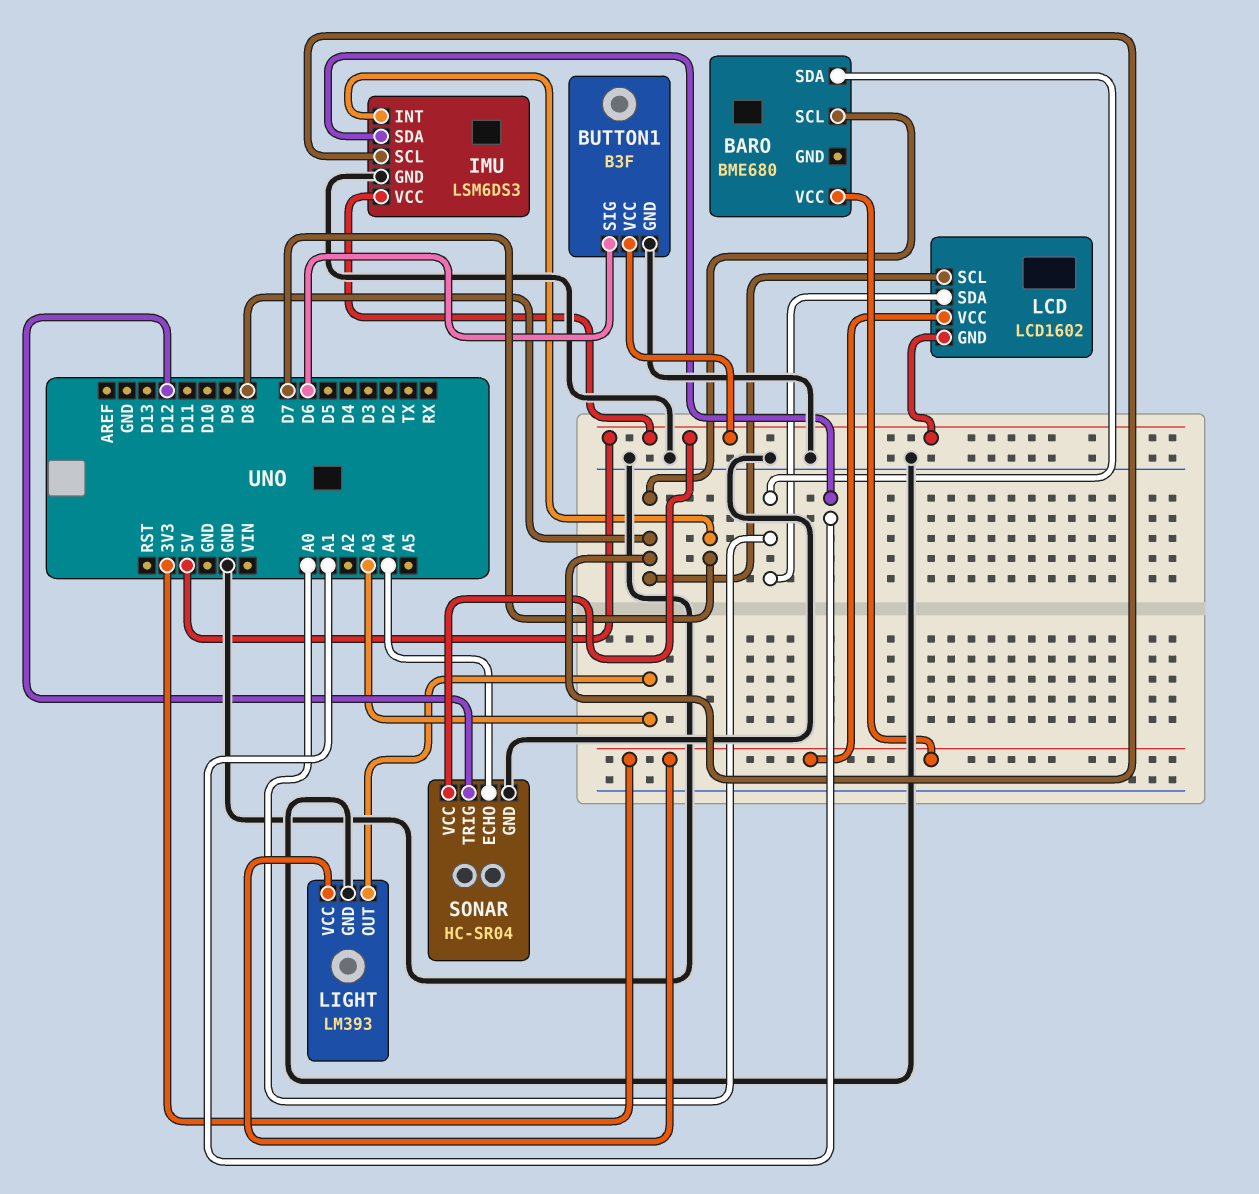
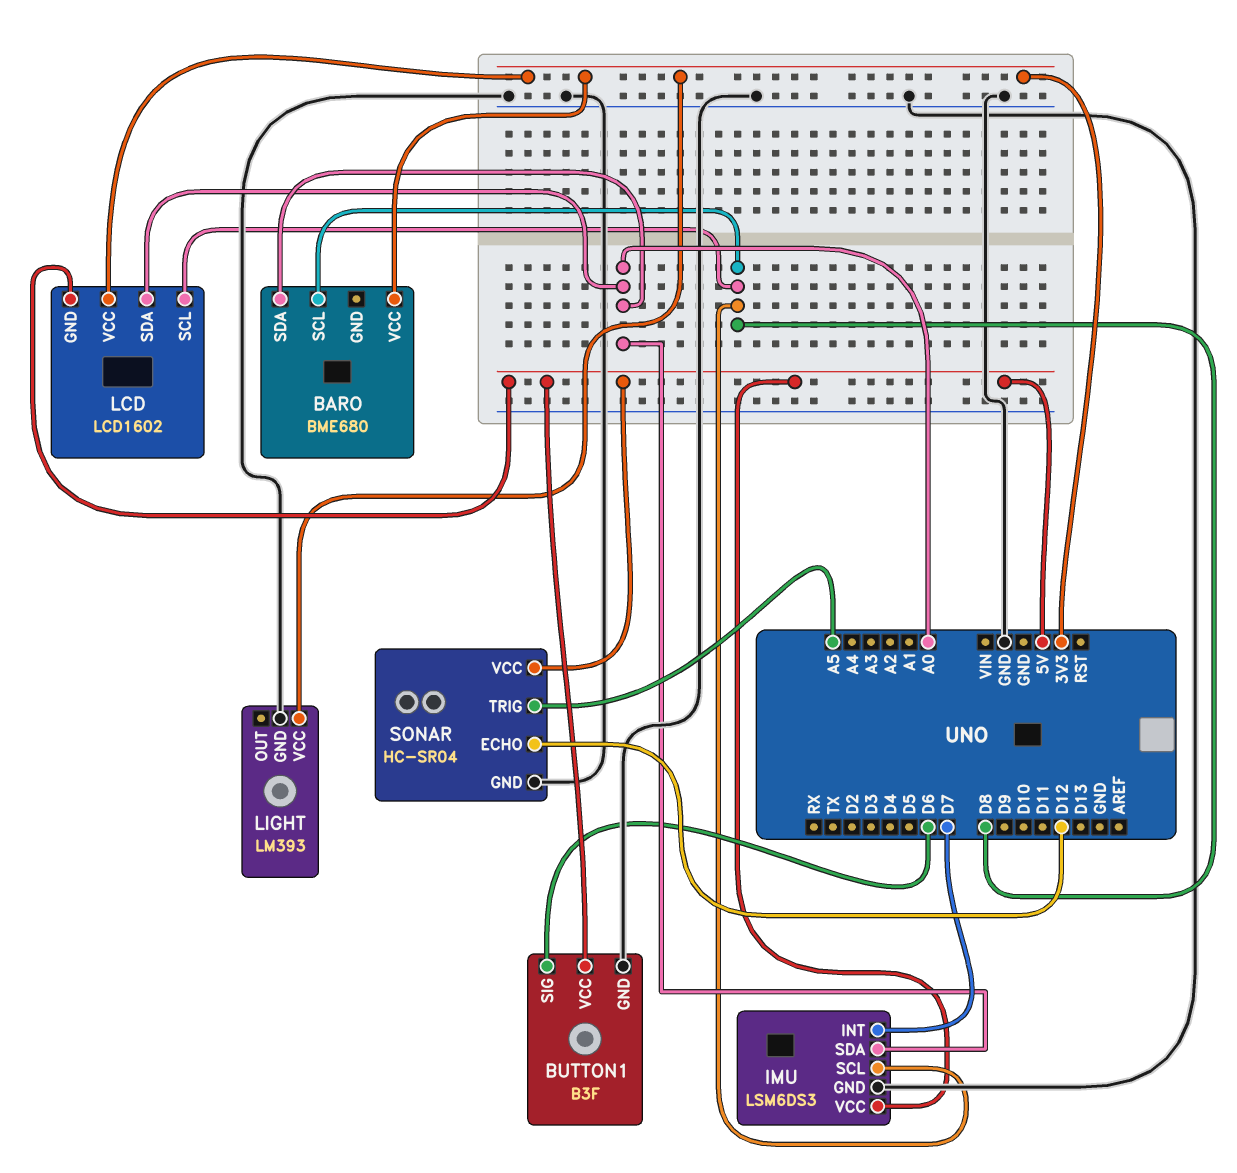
IMU pin SDA: A1 -> A0
LIGHT pin OUT: A3 -> none
SONAR pin ECHO: A4 -> D12
SONAR pin TRIG: D12 -> A5

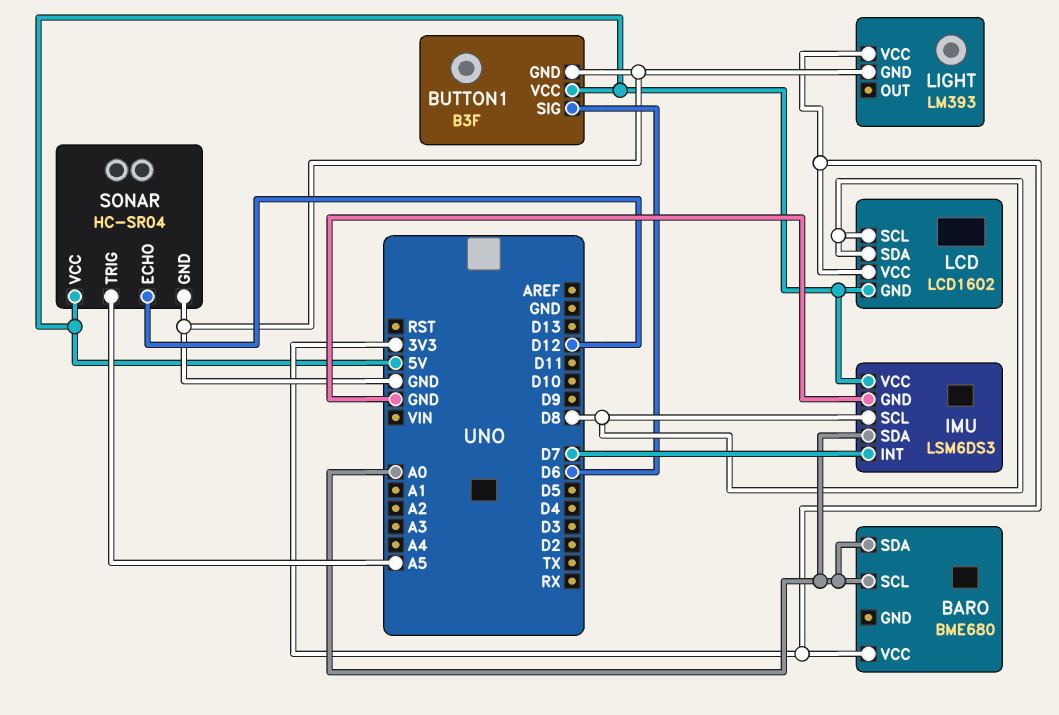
BARO pin SCL: D8 -> A0
LCD pin SDA: A0 -> D8

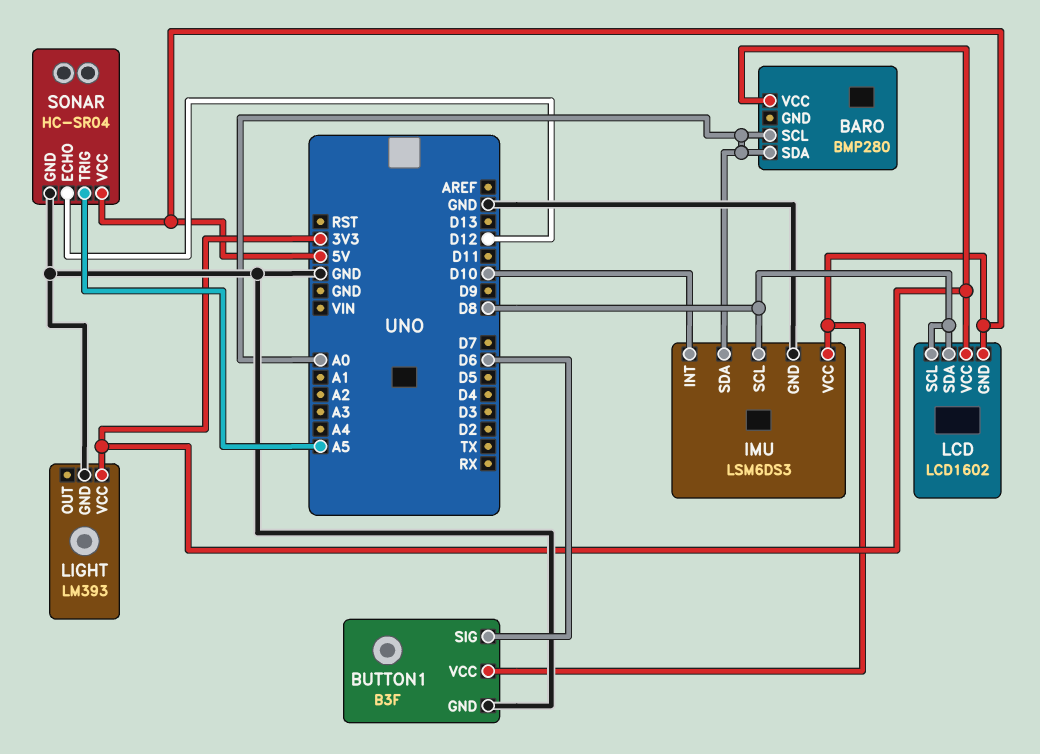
BARO: BME680 -> BMP280
IMU pin INT: D7 -> D10

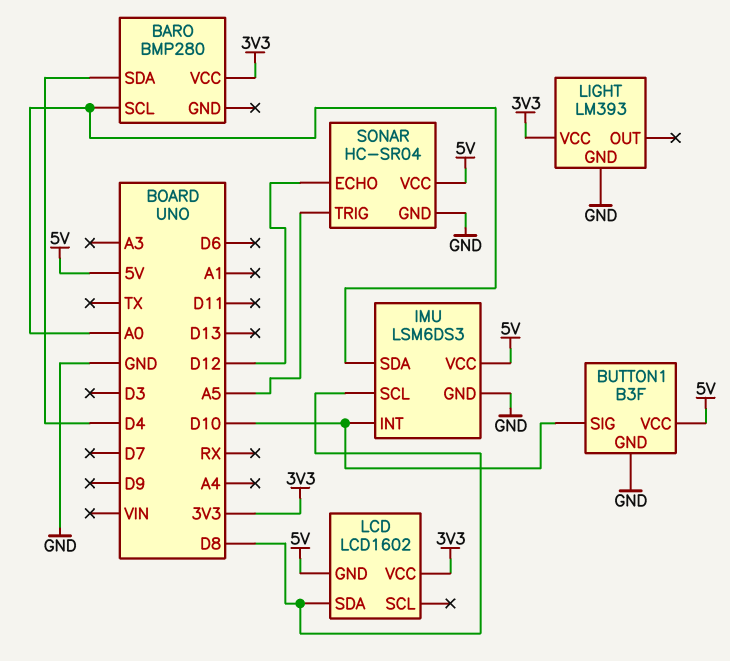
BARO pin SDA: A0 -> D4
BUTTON1 pin SIG: D6 -> D10
LCD pin SCL: D8 -> none

